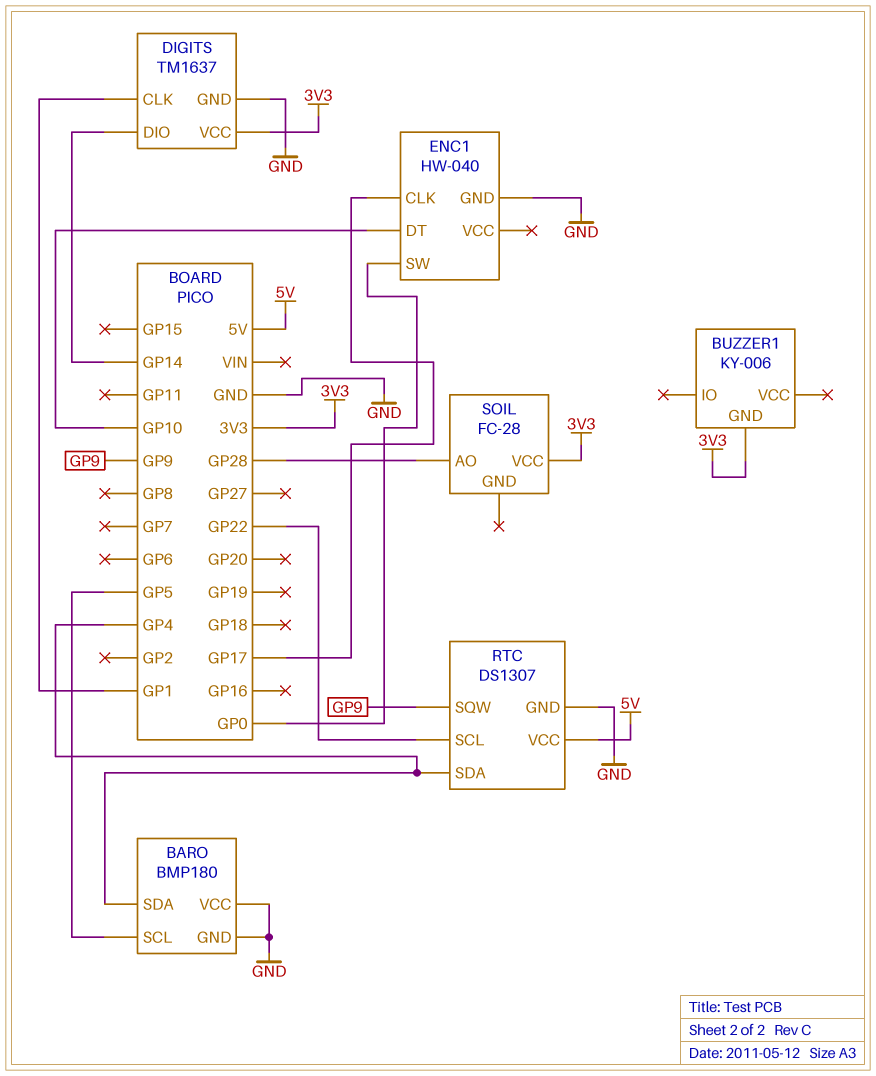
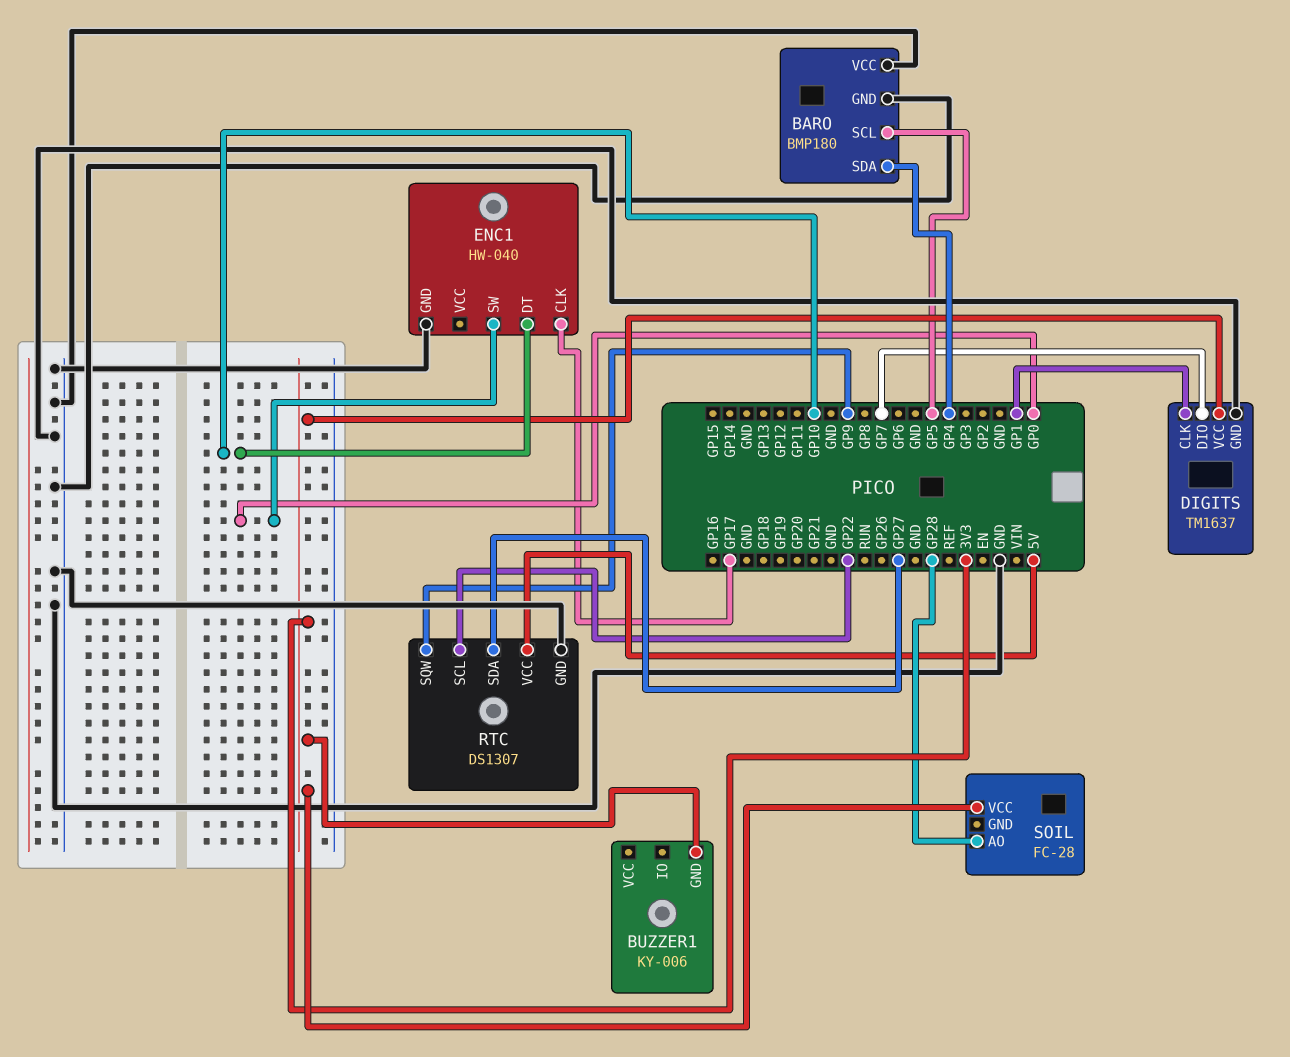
DIGITS pin DIO: GP14 -> GP7
RTC pin SDA: GP4 -> GP27

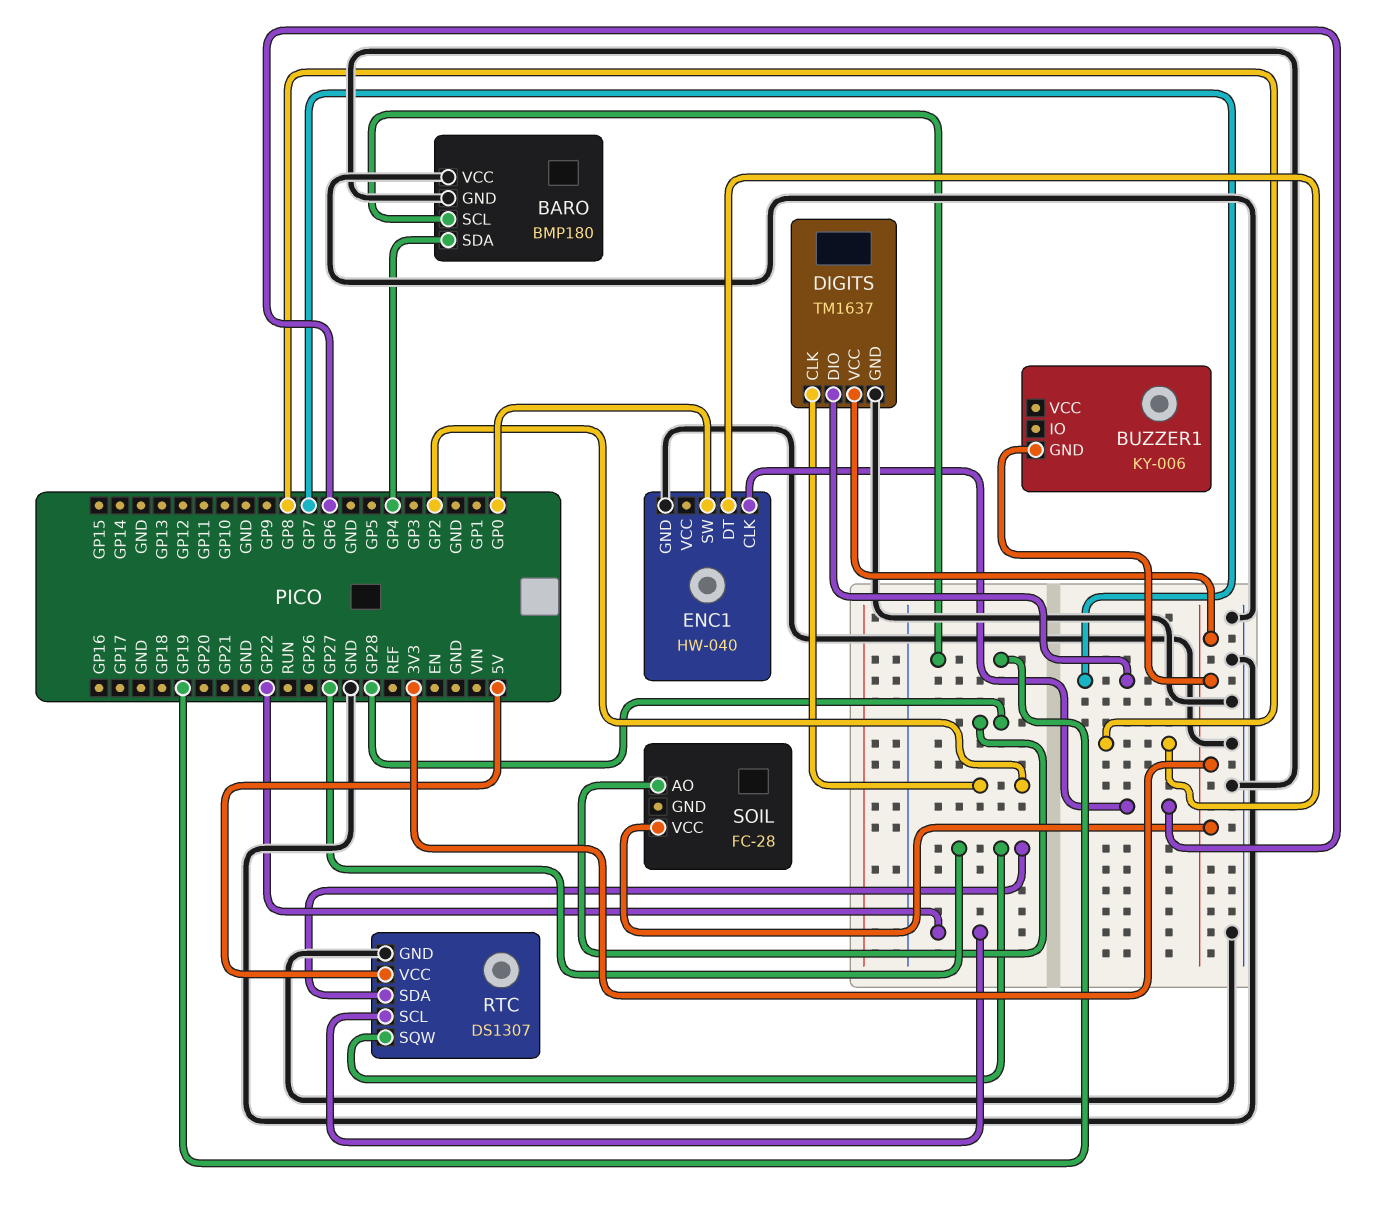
BARO pin SCL: GP5 -> GP19
DIGITS pin CLK: GP1 -> GP2
ENC1 pin CLK: GP17 -> GP6
ENC1 pin DT: GP10 -> GP8
RTC pin SQW: GP9 -> GP27

